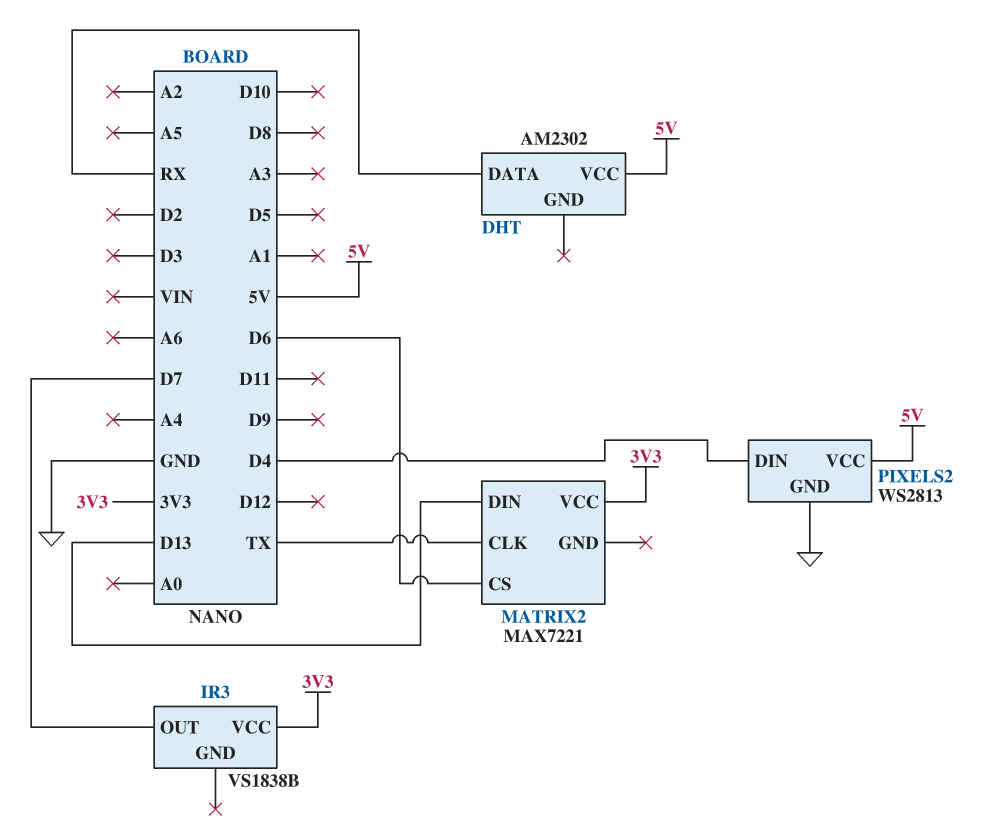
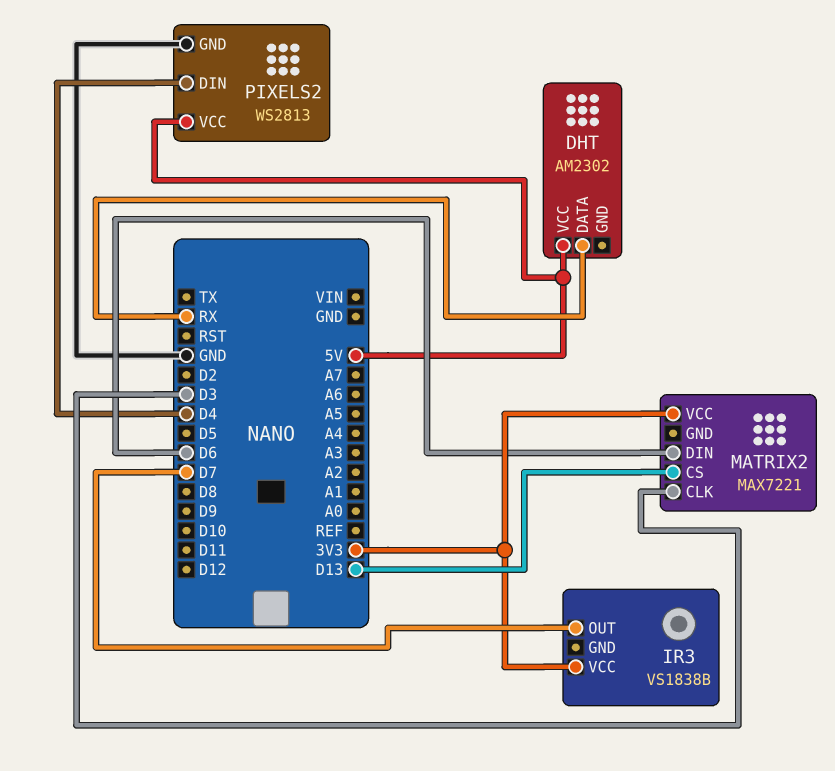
MATRIX2 pin CLK: TX -> D3
MATRIX2 pin CS: D6 -> D13
MATRIX2 pin DIN: D13 -> D6

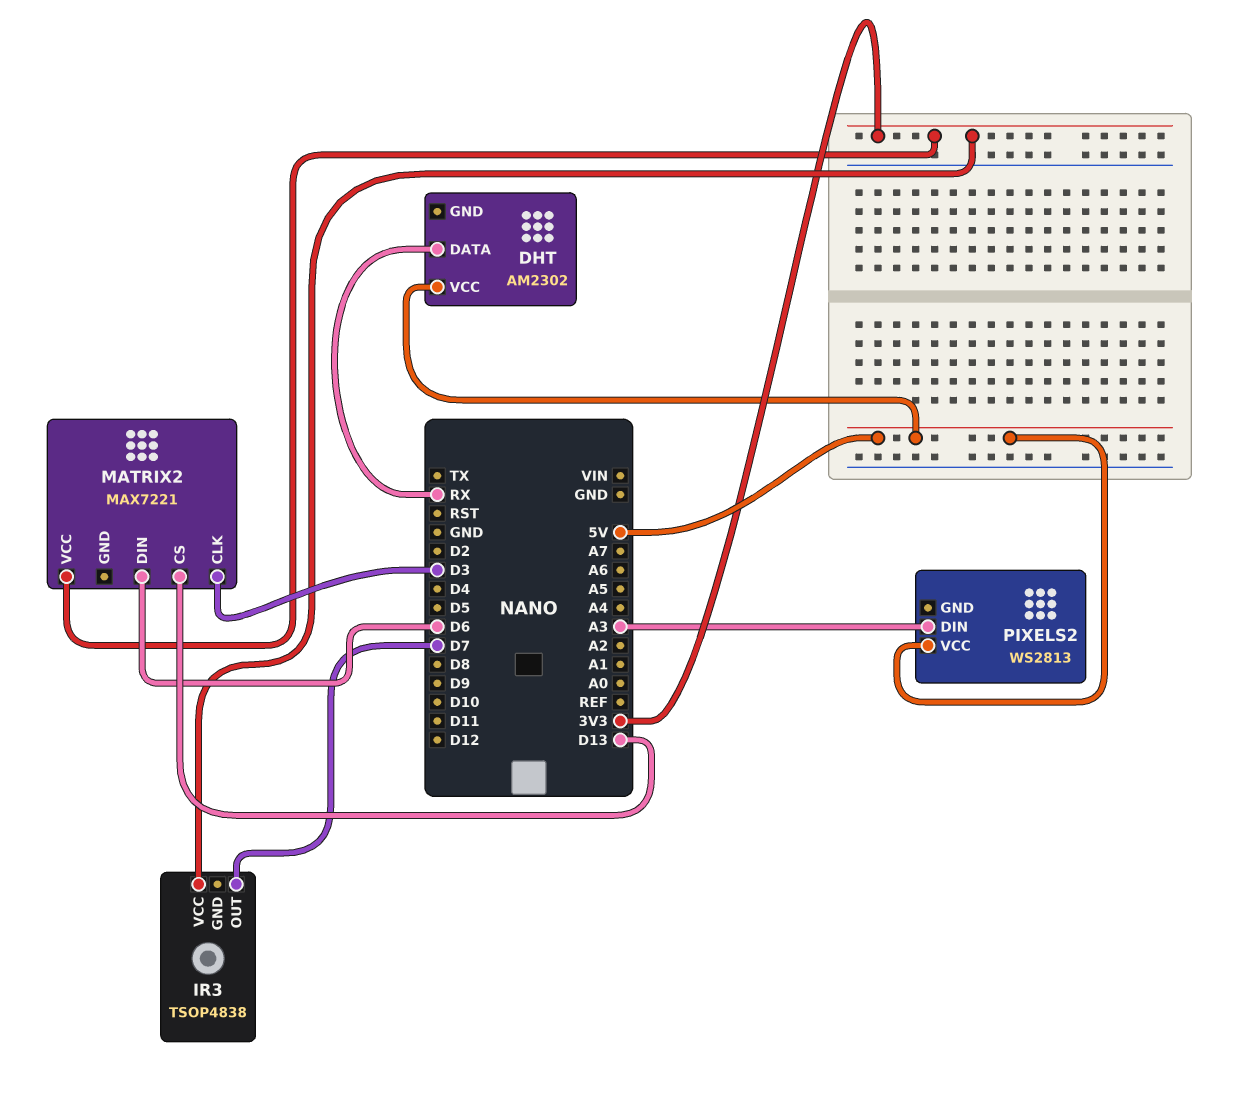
IR3: VS1838B -> TSOP4838
PIXELS2 pin DIN: D4 -> A3
PIXELS2 pin GND: GND -> none

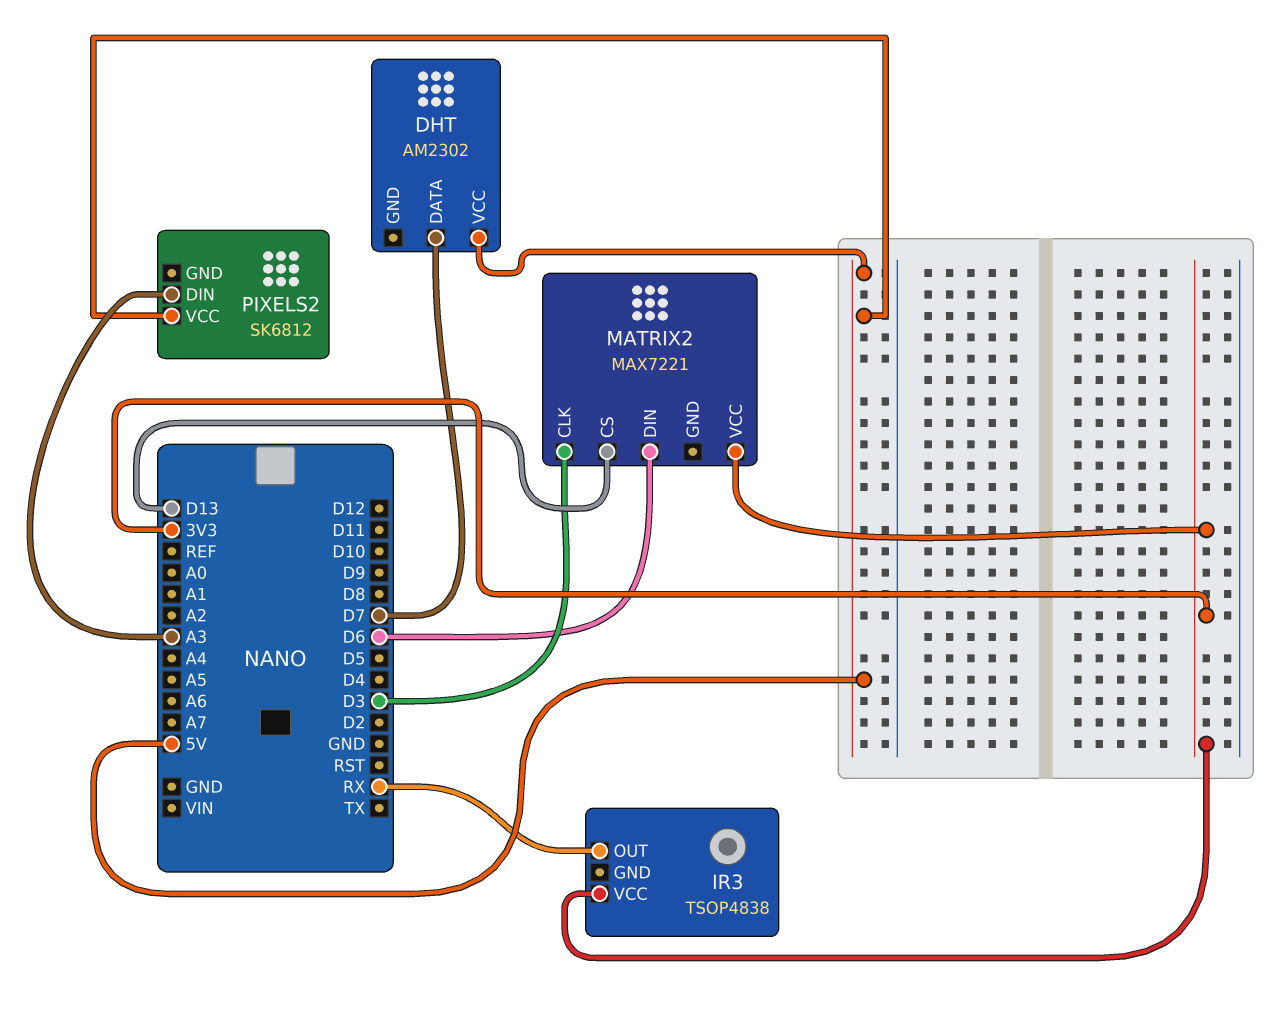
DHT pin DATA: RX -> D7
IR3 pin OUT: D7 -> RX
PIXELS2: WS2813 -> SK6812

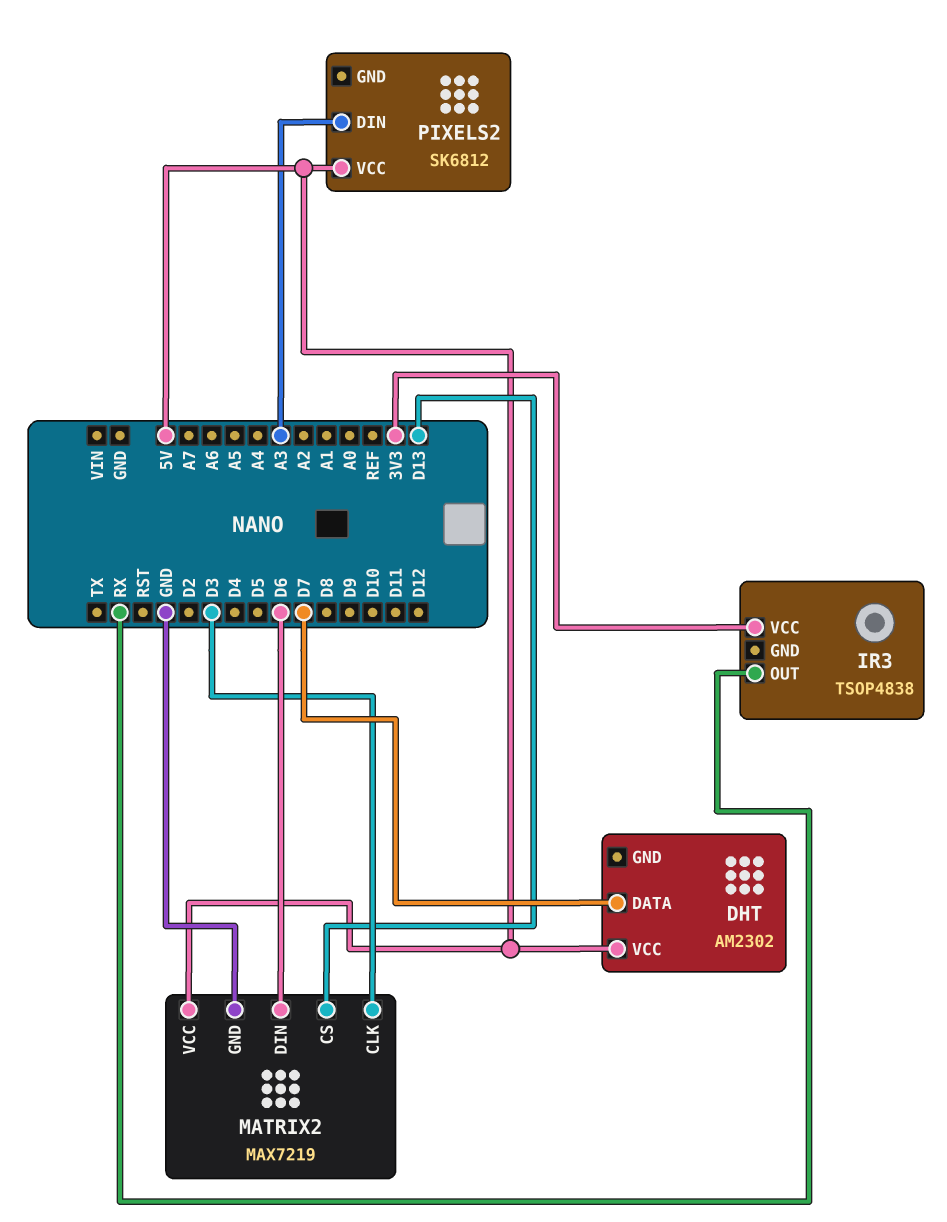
MATRIX2: MAX7221 -> MAX7219
MATRIX2 pin GND: none -> GND
MATRIX2 pin VCC: 3V3 -> 5V

